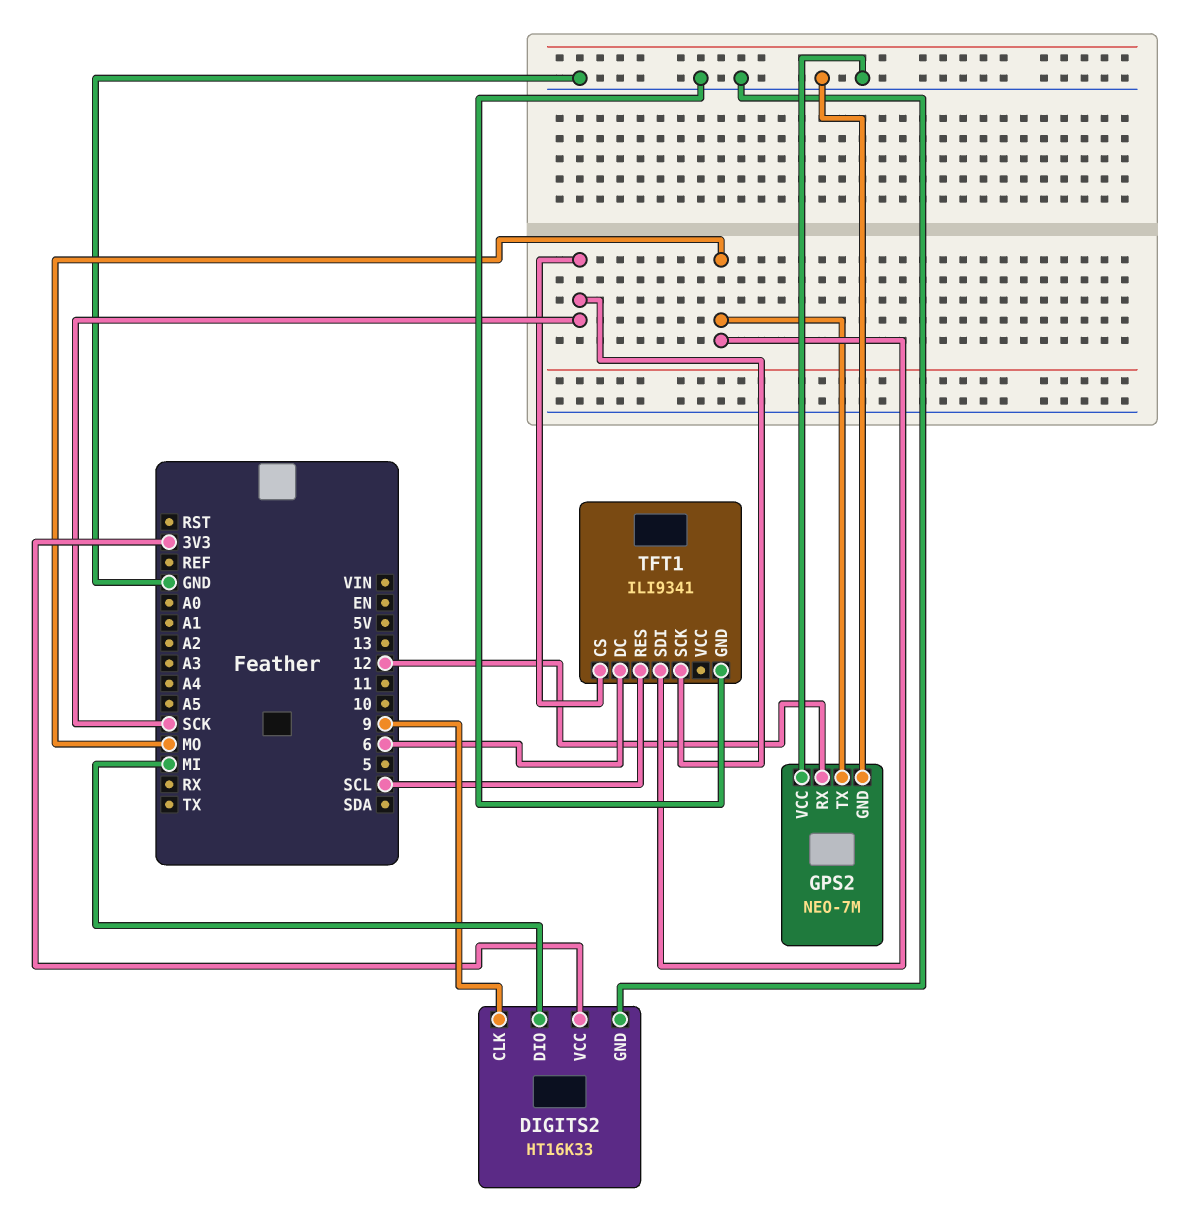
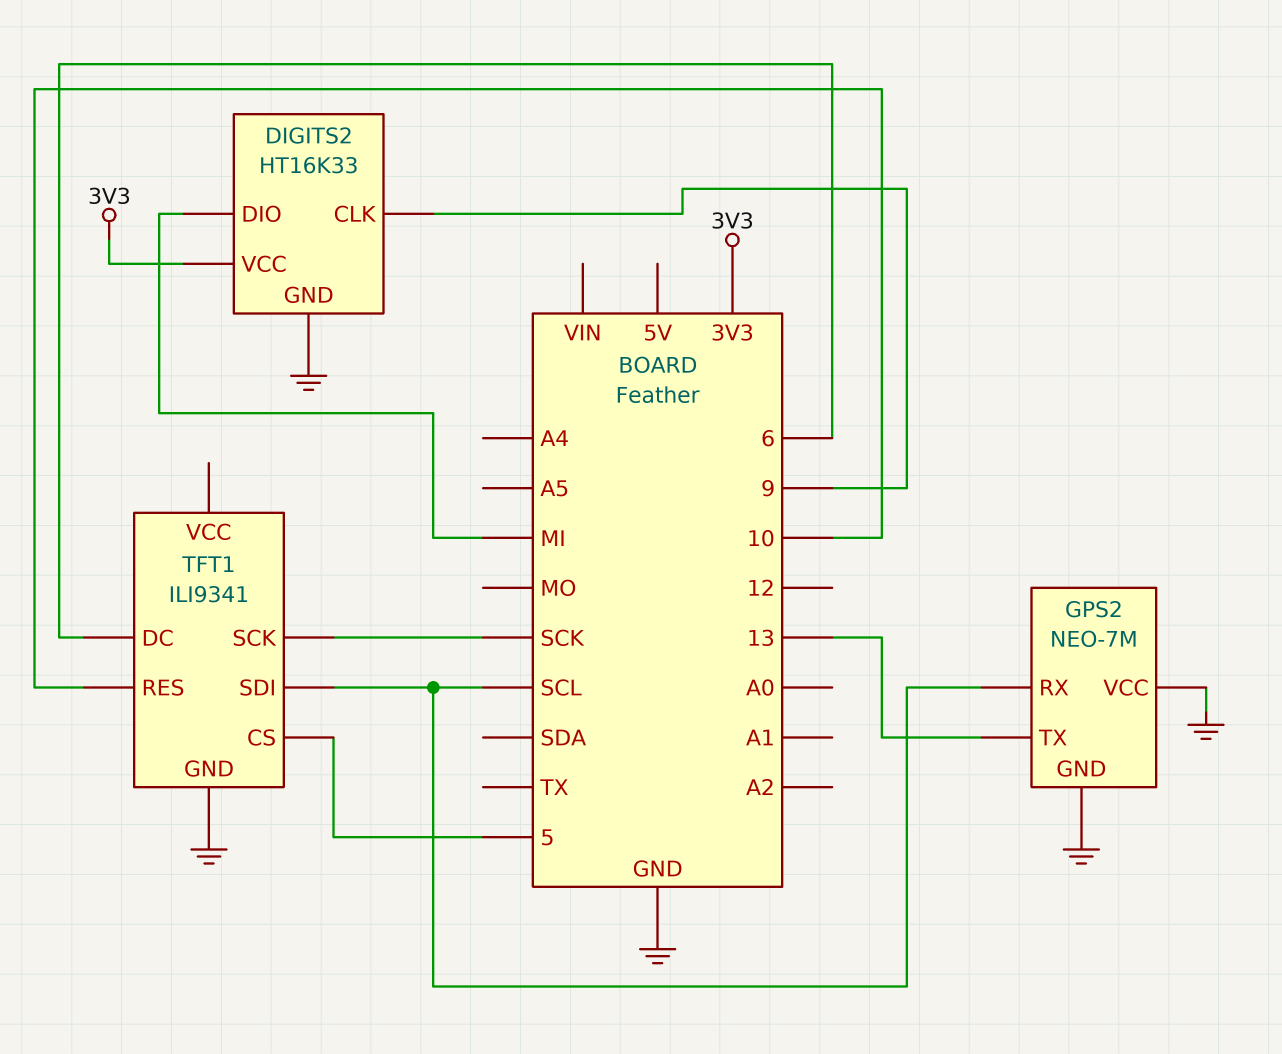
GPS2 pin RX: 12 -> SCL
GPS2 pin TX: MO -> 13
TFT1 pin CS: SCK -> 5
TFT1 pin RES: SCL -> 10
TFT1 pin SDI: MO -> SCL

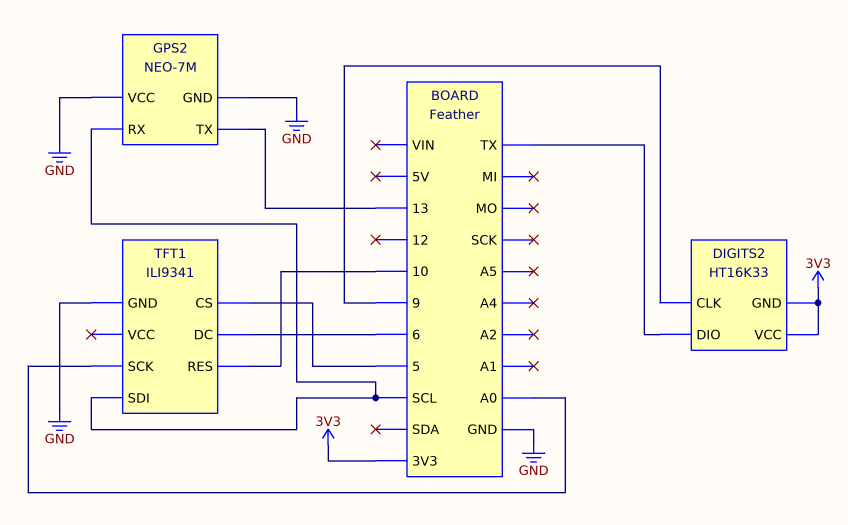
DIGITS2 pin DIO: MI -> TX
DIGITS2 pin GND: GND -> 3V3
TFT1 pin SCK: SCK -> A0

